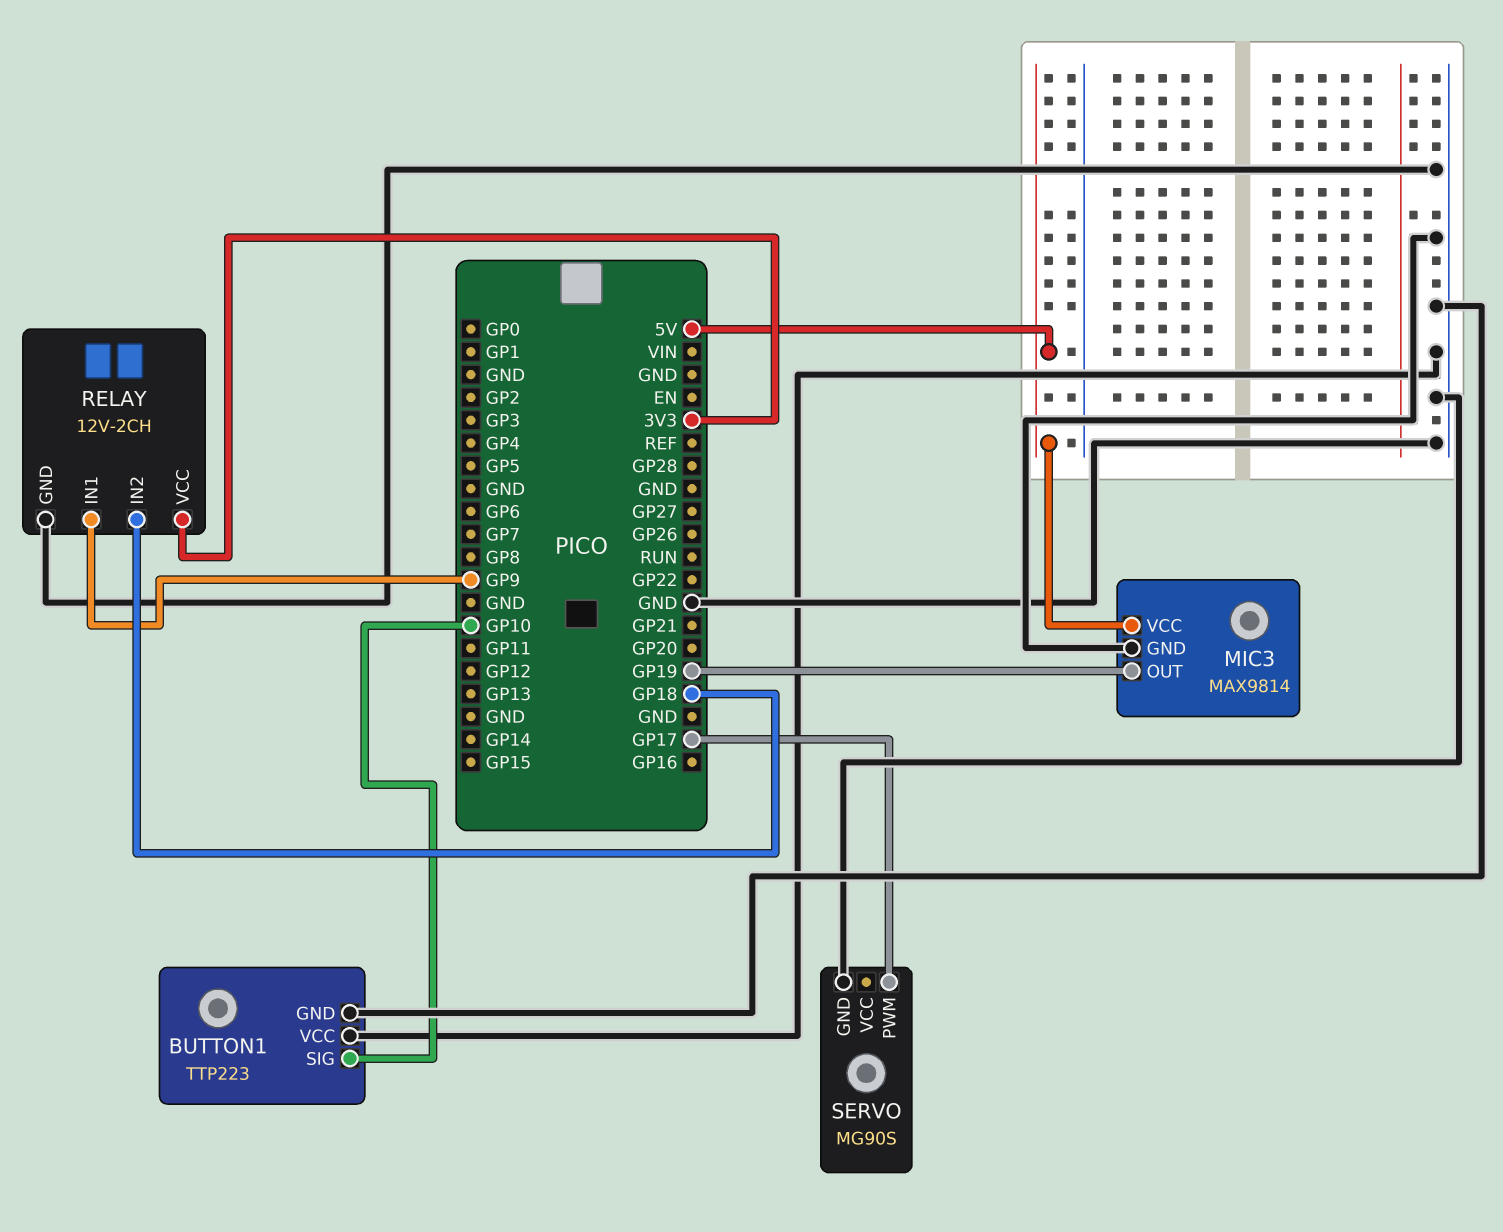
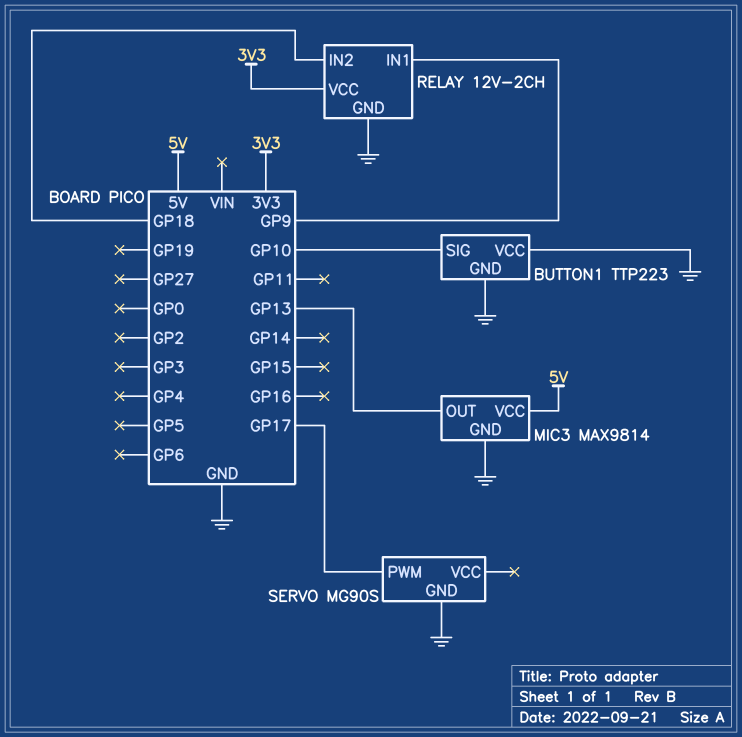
MIC3 pin OUT: GP19 -> GP13

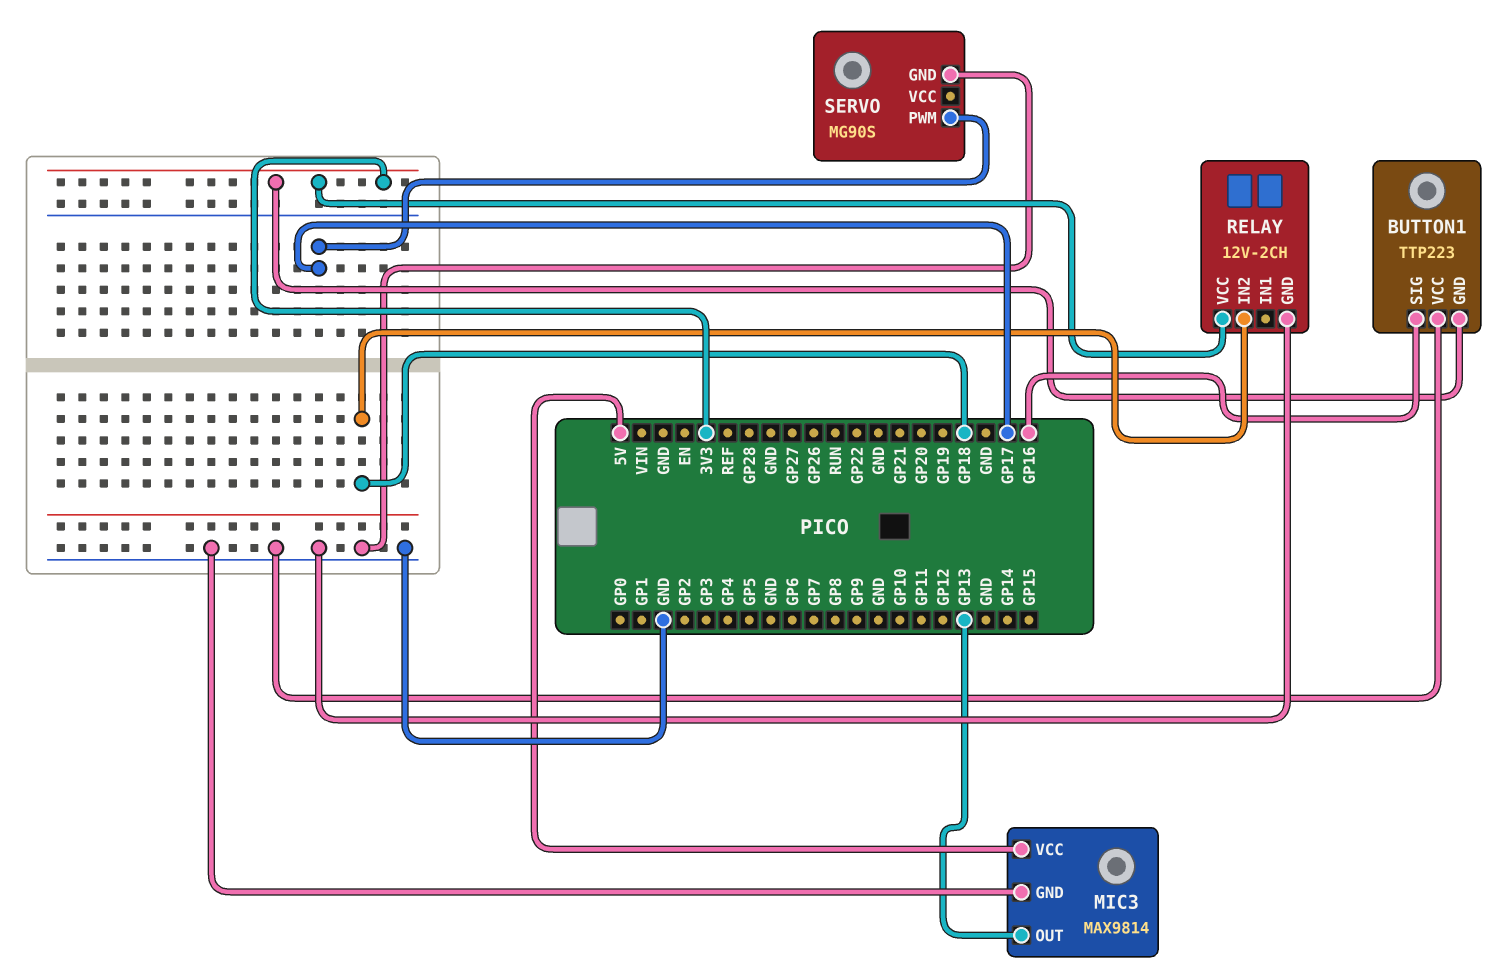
BUTTON1 pin GND: GND -> 3V3
BUTTON1 pin SIG: GP10 -> GP16
RELAY pin IN1: GP9 -> none

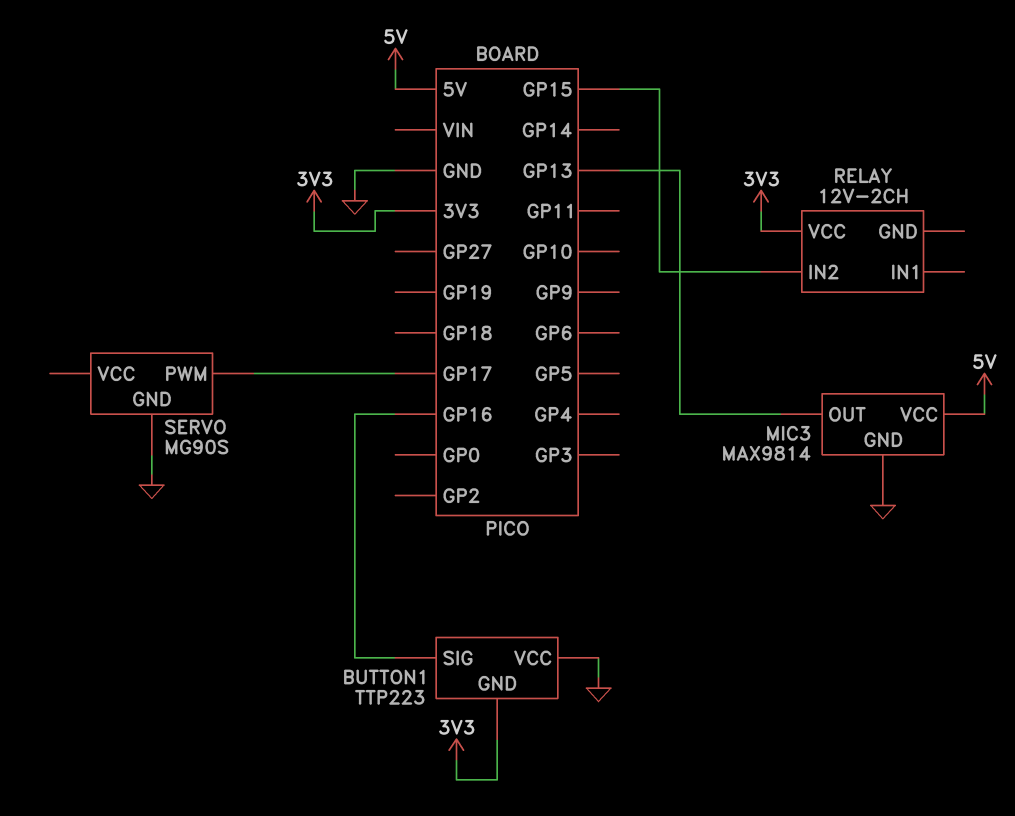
RELAY pin GND: GND -> none
RELAY pin IN2: GP18 -> GP15

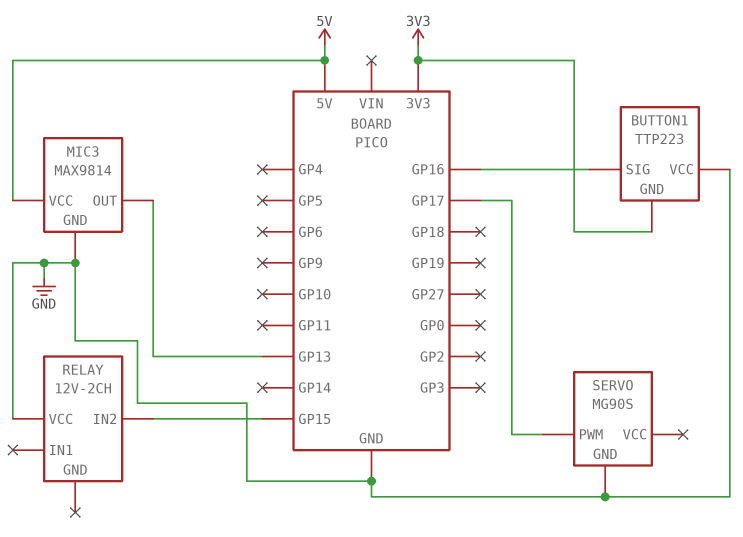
RELAY pin VCC: 3V3 -> GND

